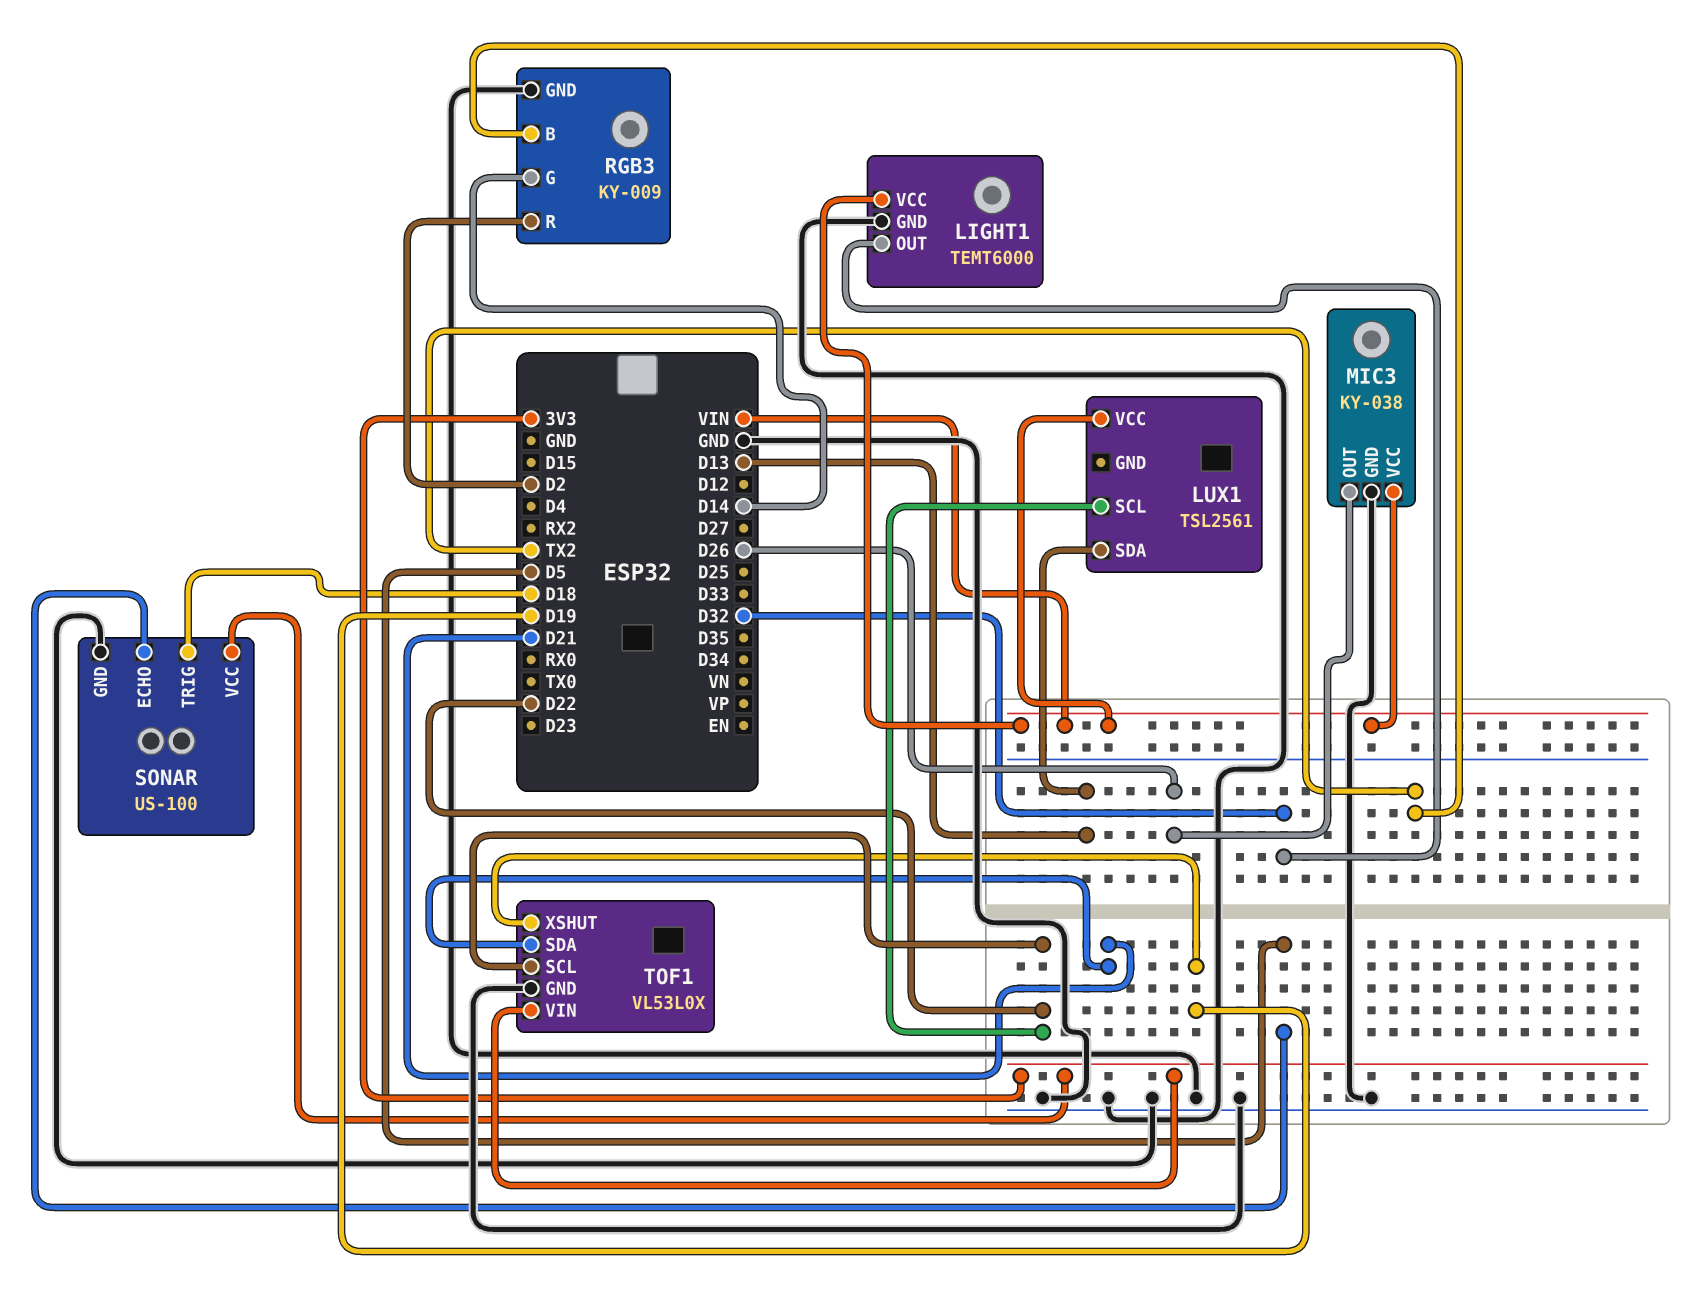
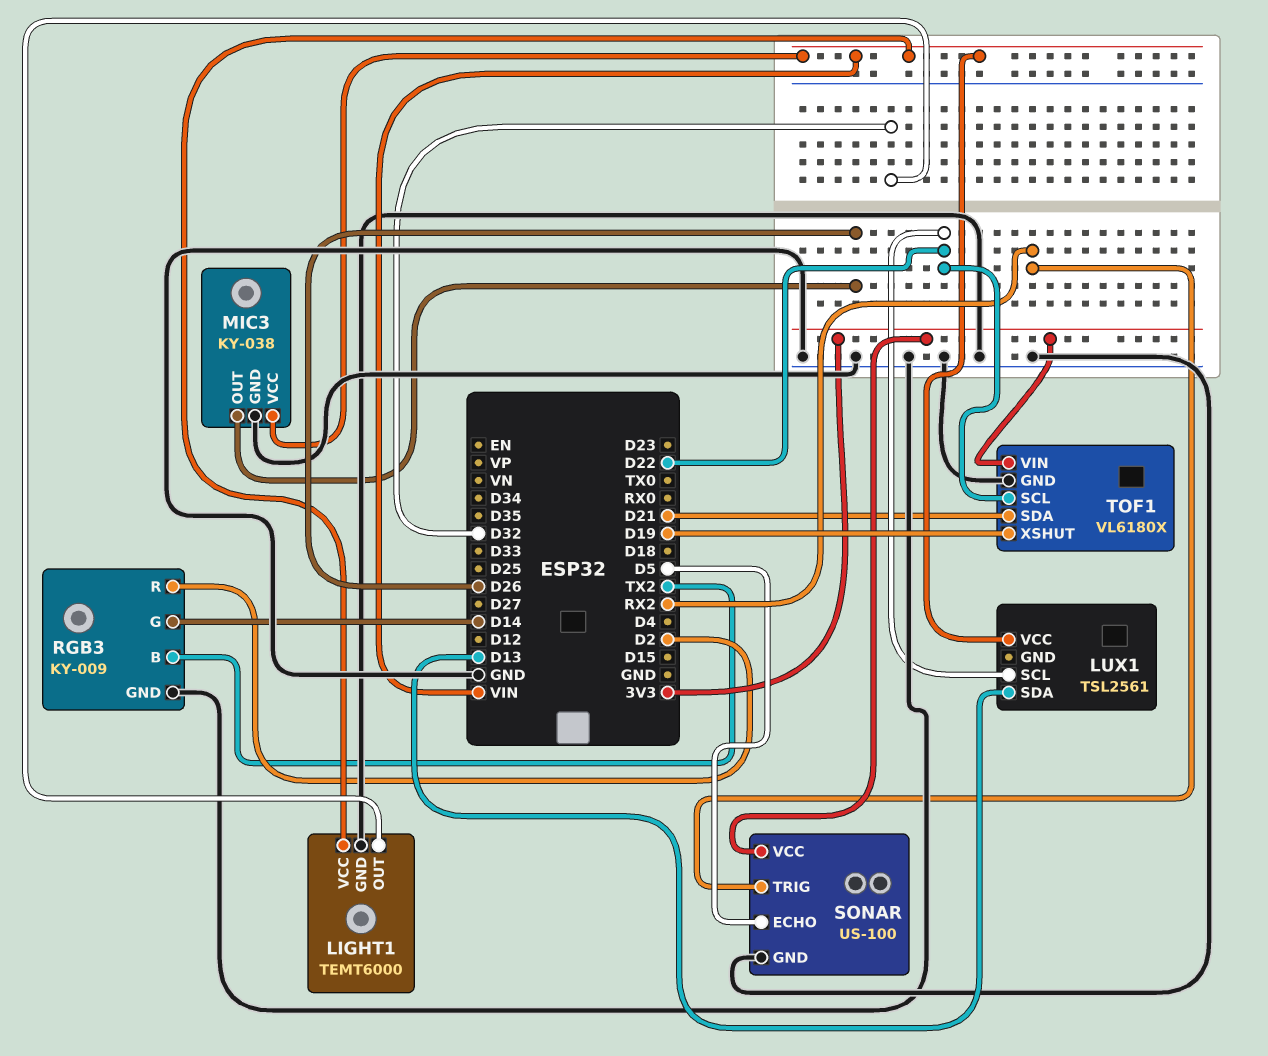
SONAR pin TRIG: D18 -> RX2
TOF1: VL53L0X -> VL6180X

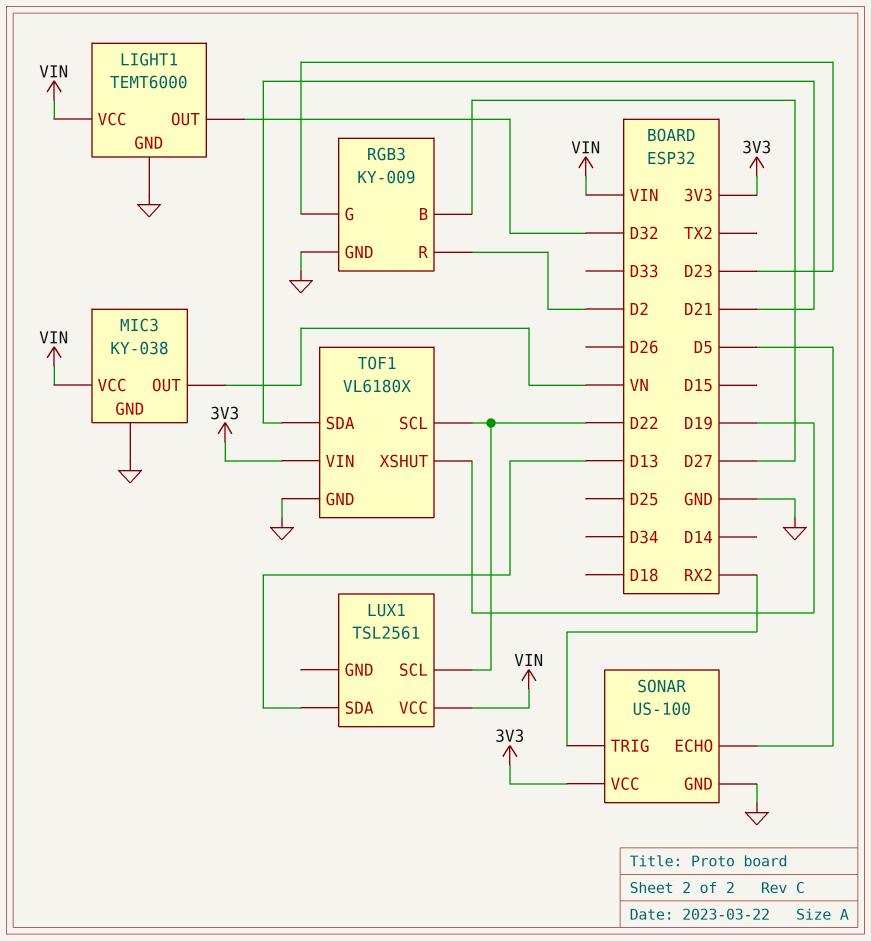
MIC3 pin OUT: D26 -> VN
RGB3 pin B: TX2 -> D27
RGB3 pin G: D14 -> D23

